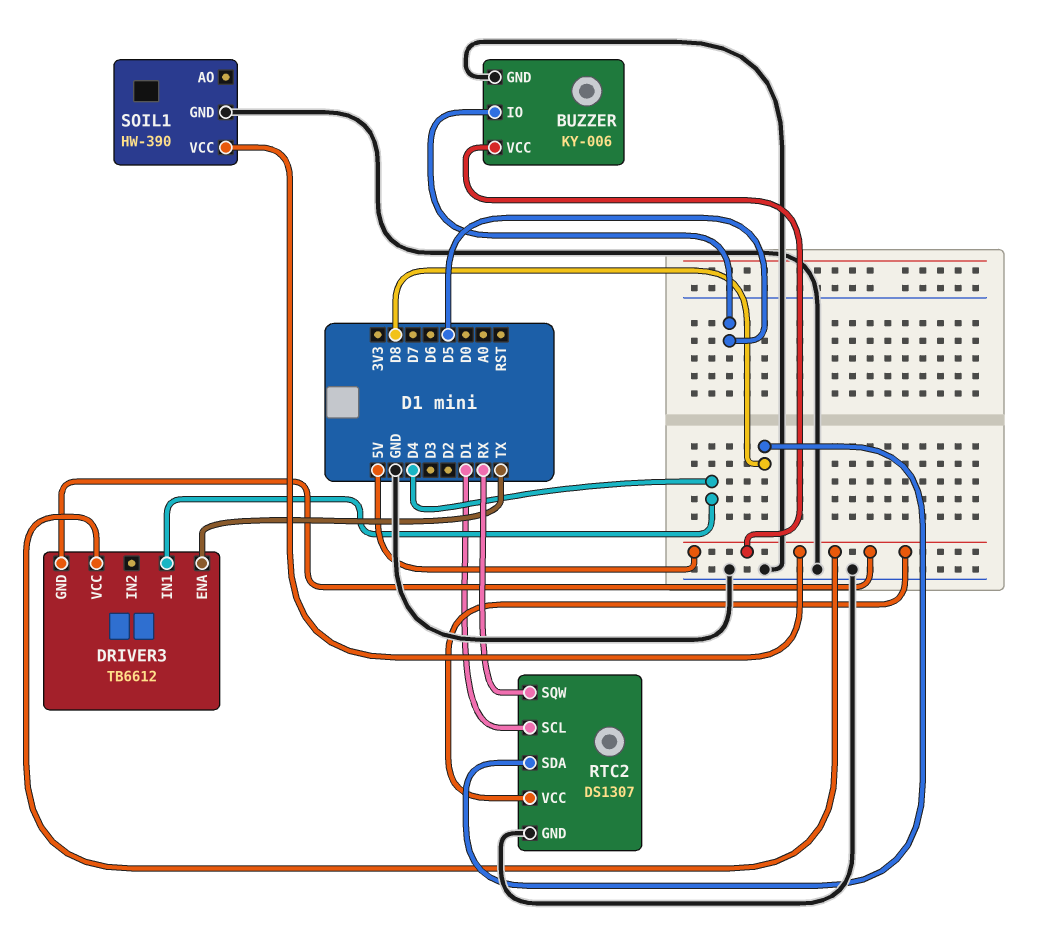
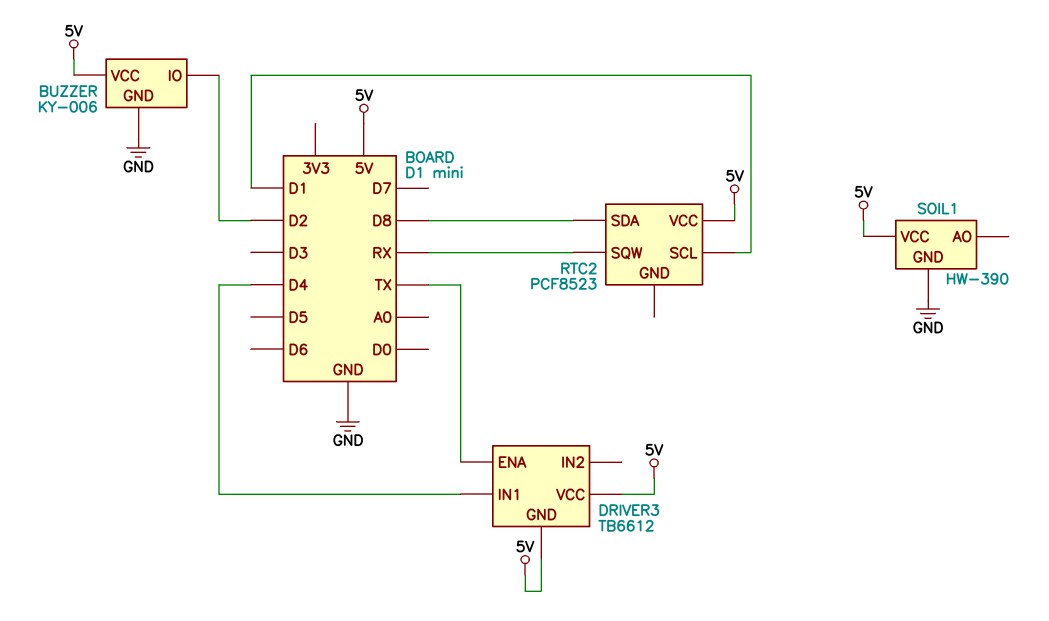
BUZZER pin IO: D5 -> D2
RTC2: DS1307 -> PCF8523
RTC2 pin GND: GND -> none

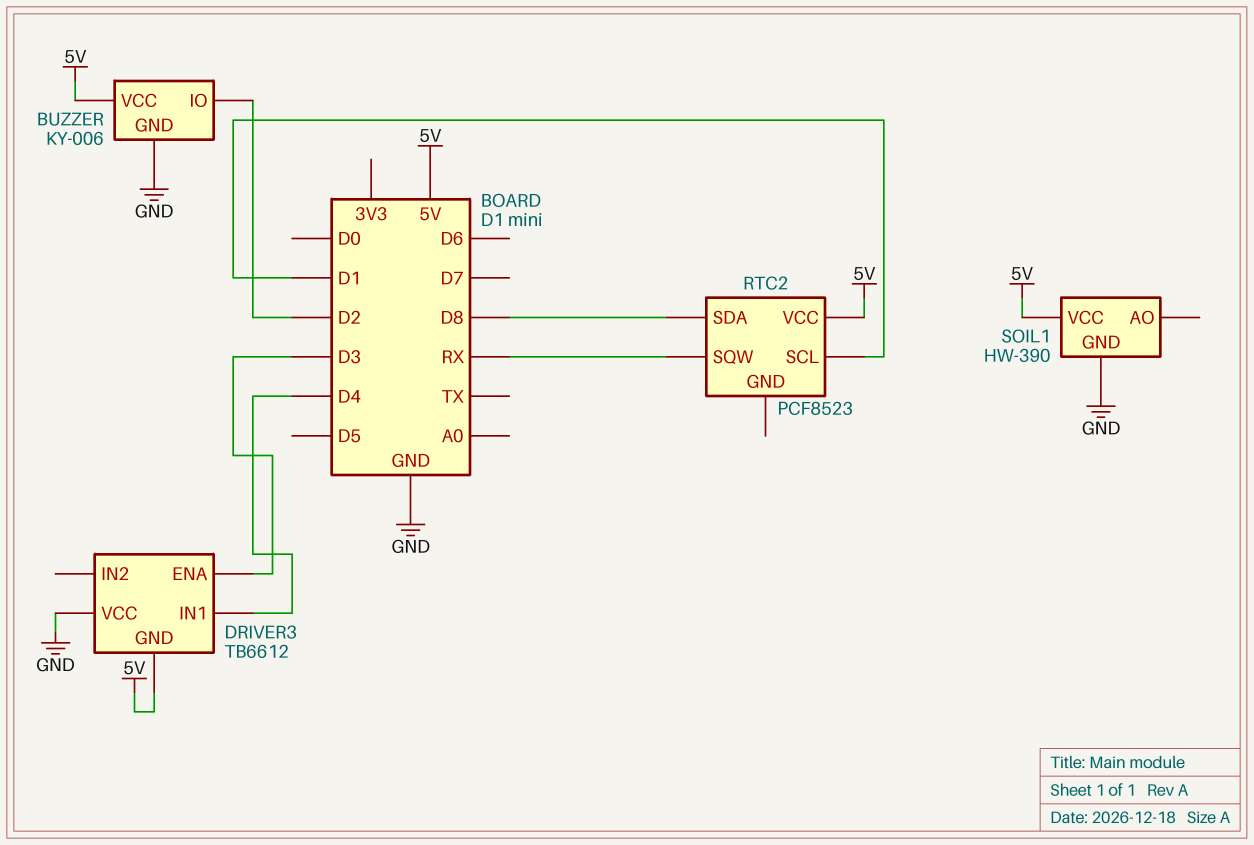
DRIVER3 pin ENA: TX -> D3
DRIVER3 pin VCC: 5V -> GND

